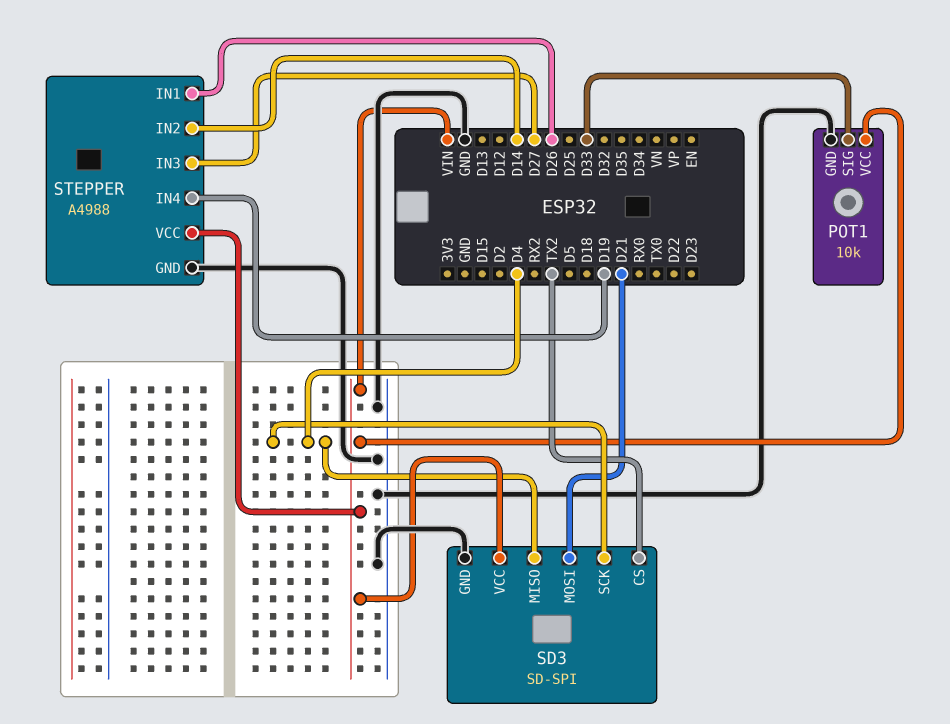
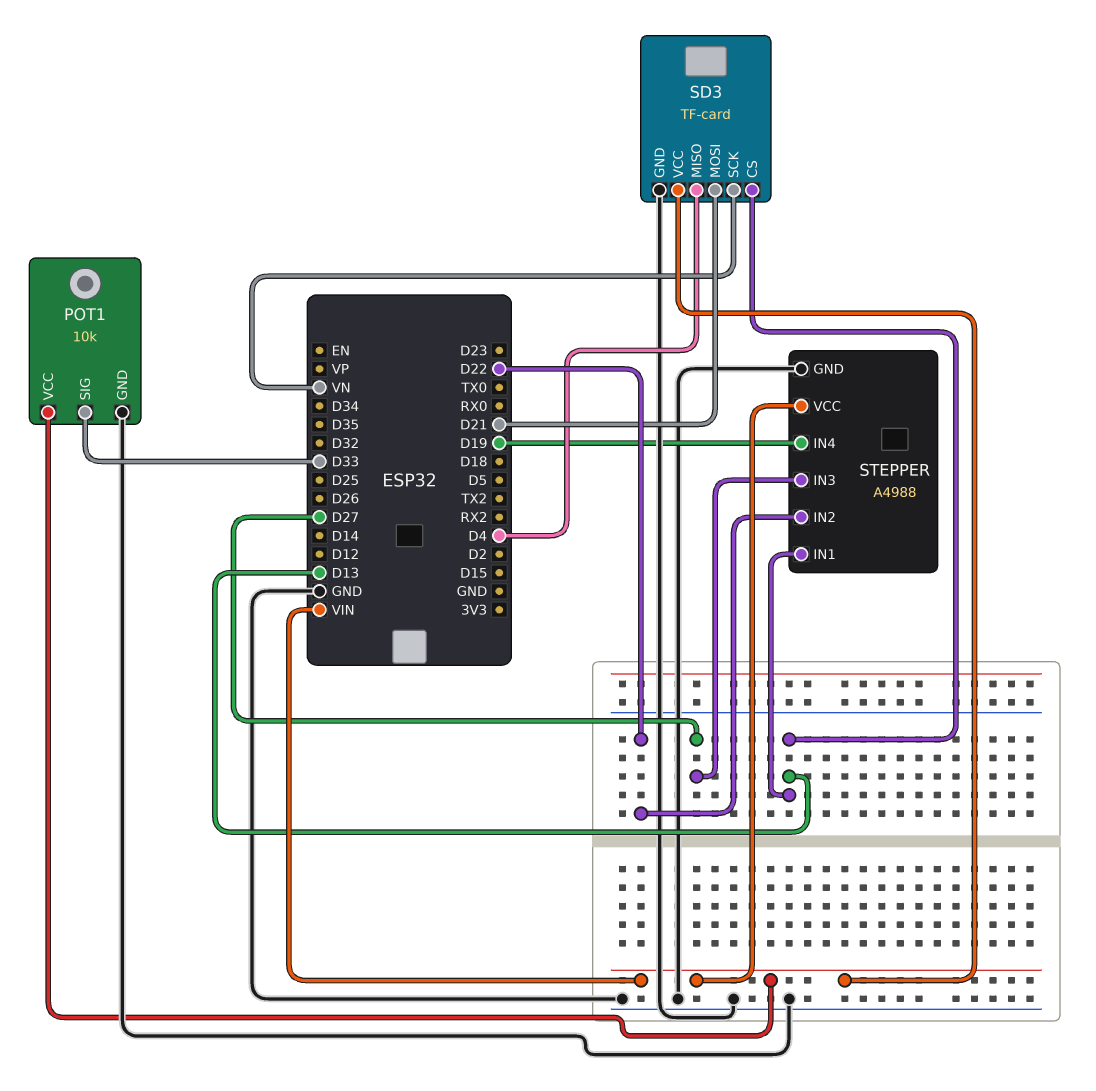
SD3: SD-SPI -> TF-card
SD3 pin CS: TX2 -> D13
SD3 pin SCK: D4 -> VN
STEPPER pin IN1: D26 -> D13
STEPPER pin IN2: D14 -> D22

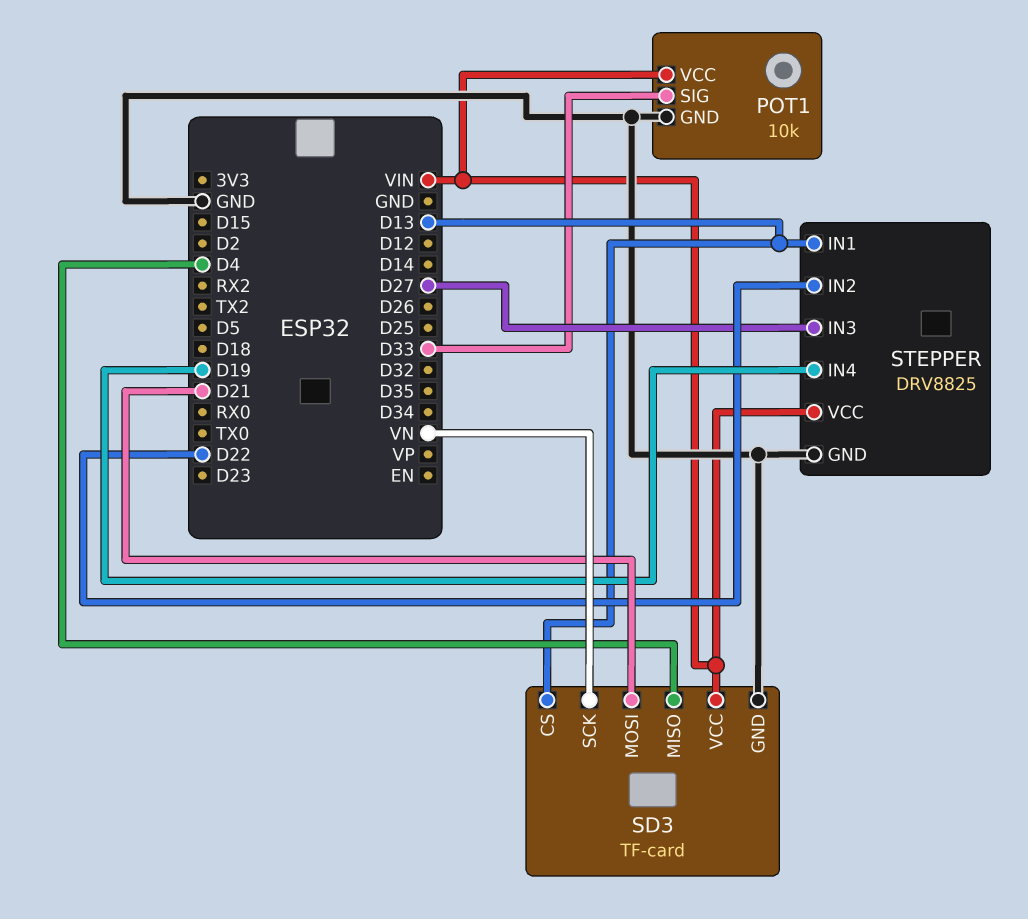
STEPPER: A4988 -> DRV8825

